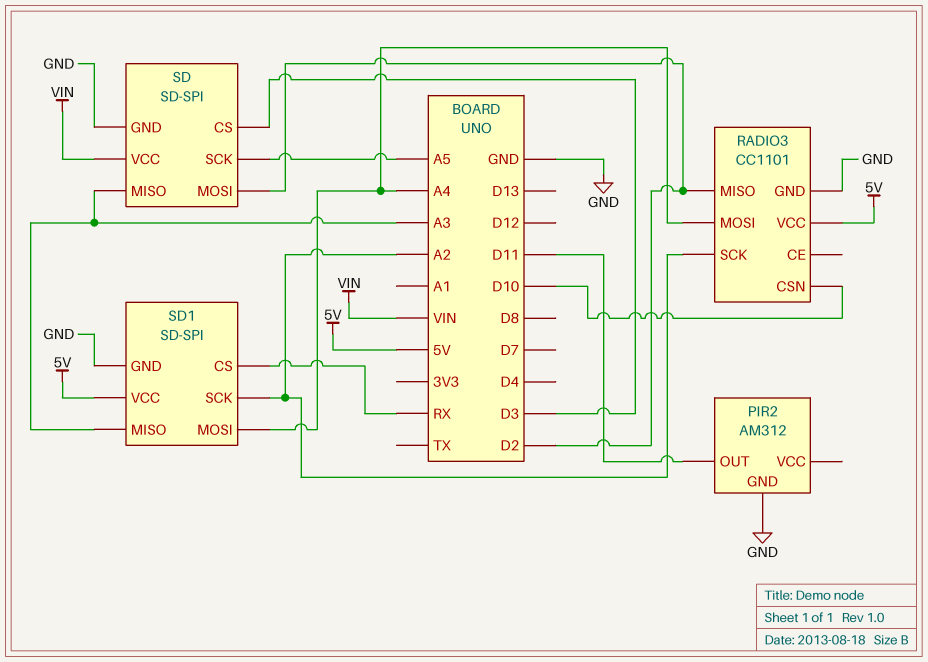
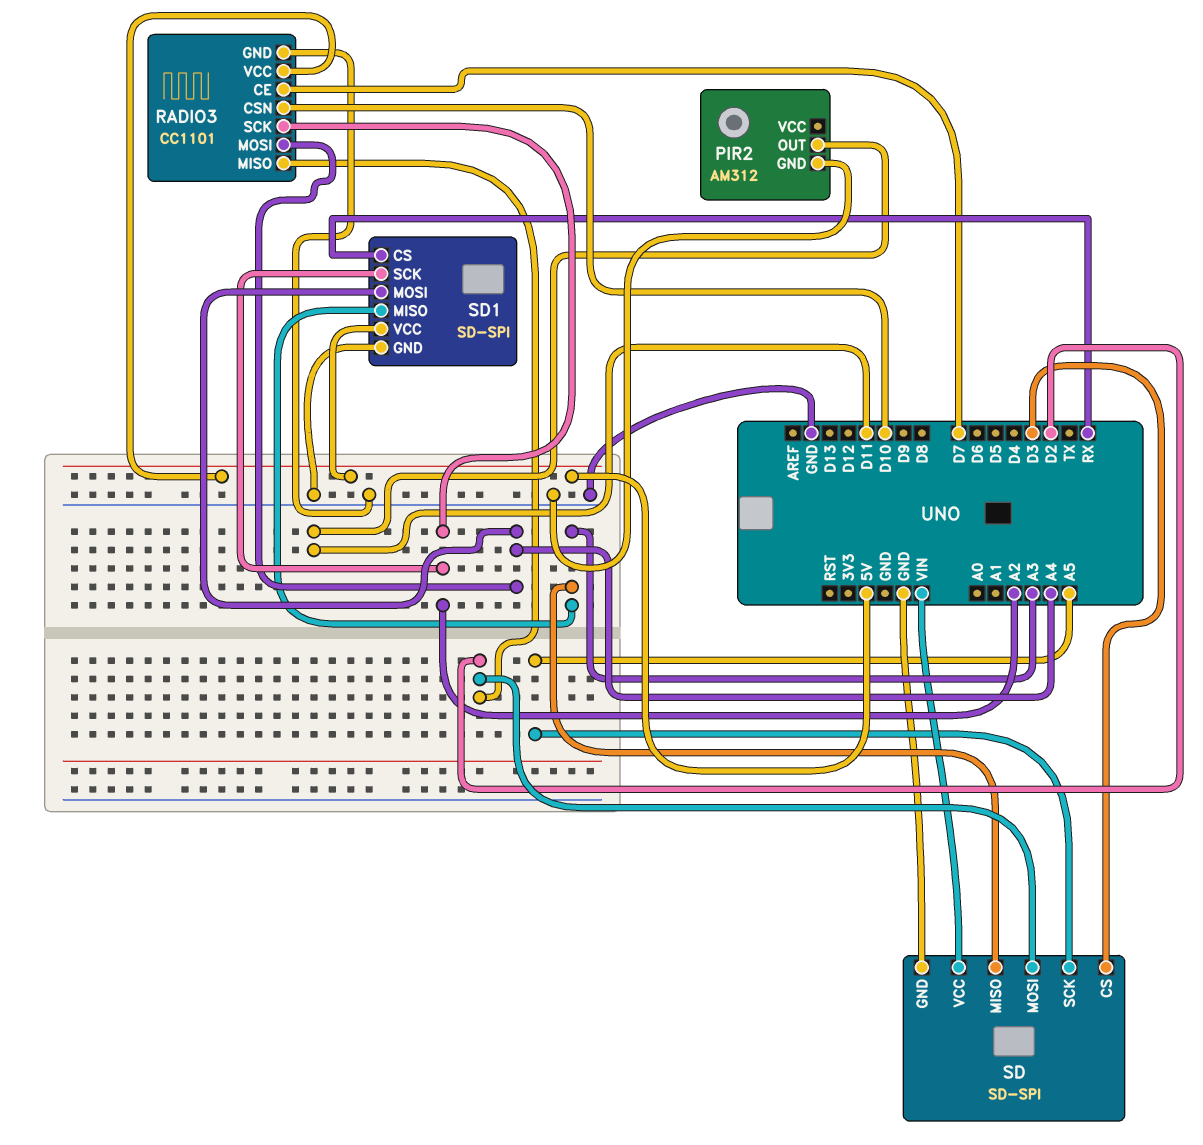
RADIO3 pin CE: none -> D7

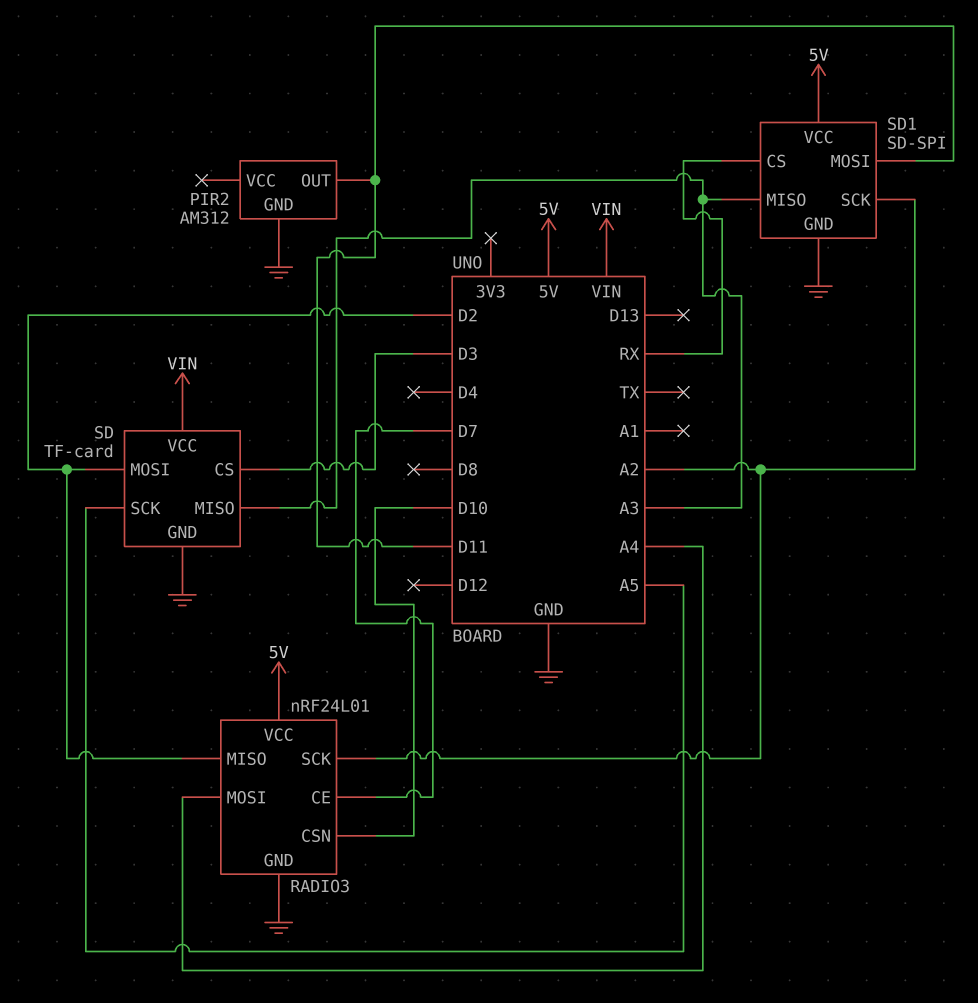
RADIO3: CC1101 -> nRF24L01
SD: SD-SPI -> TF-card
SD1 pin MOSI: A4 -> D11

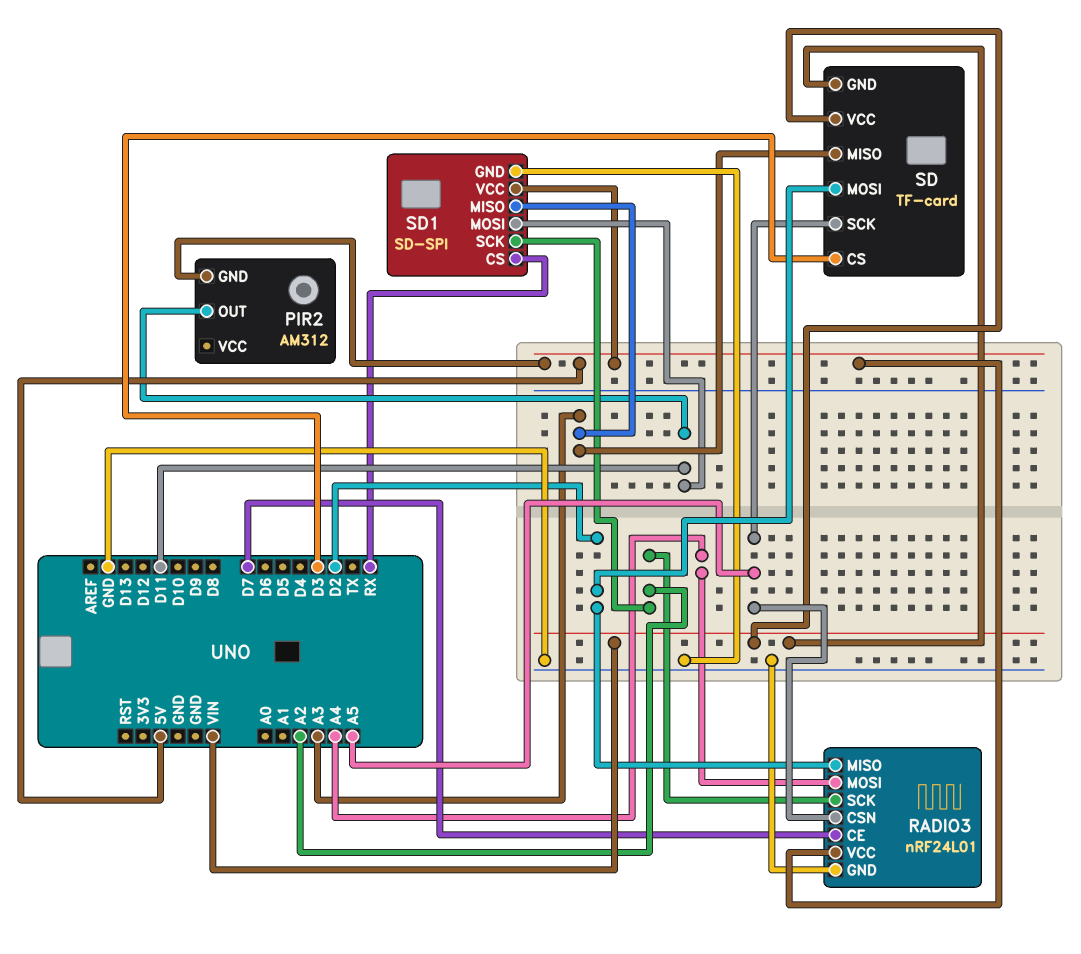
PIR2 pin GND: GND -> 5V
RADIO3 pin CSN: D10 -> A5
SD pin GND: GND -> VIN

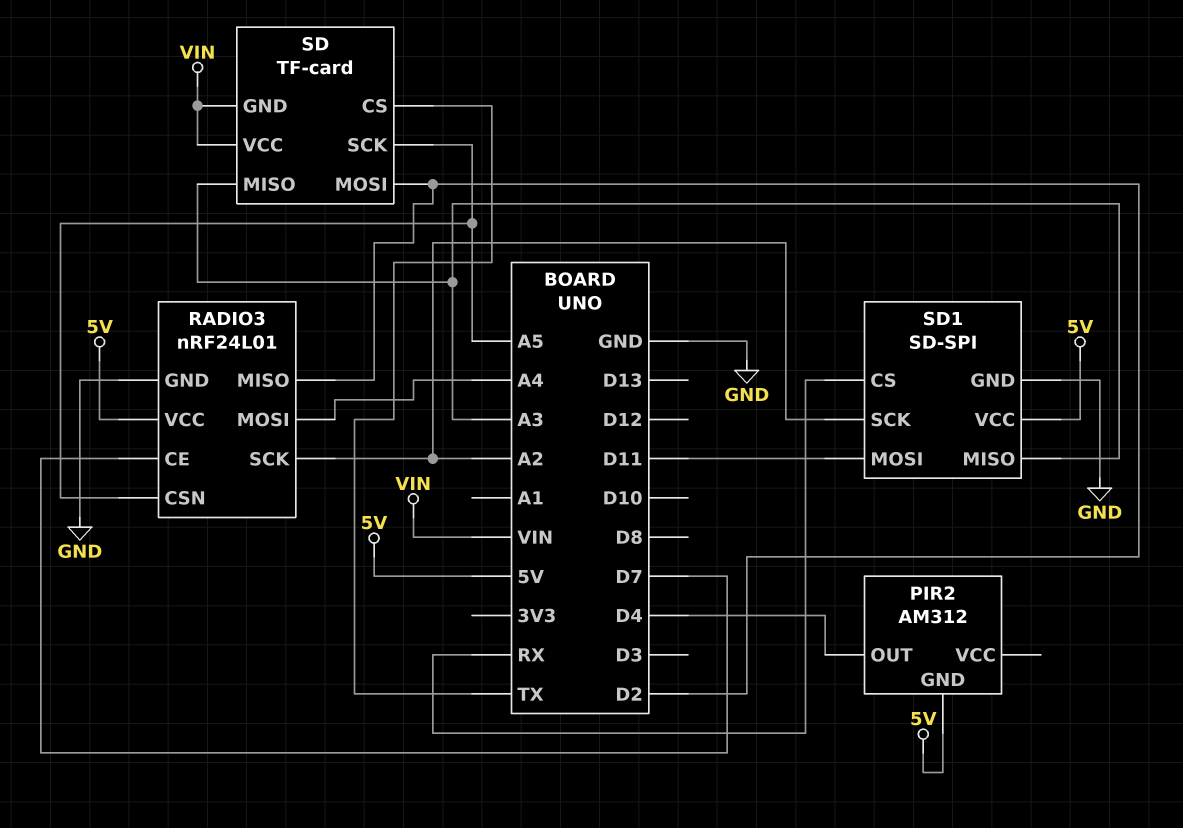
PIR2 pin OUT: D11 -> D4
SD pin CS: D3 -> TX

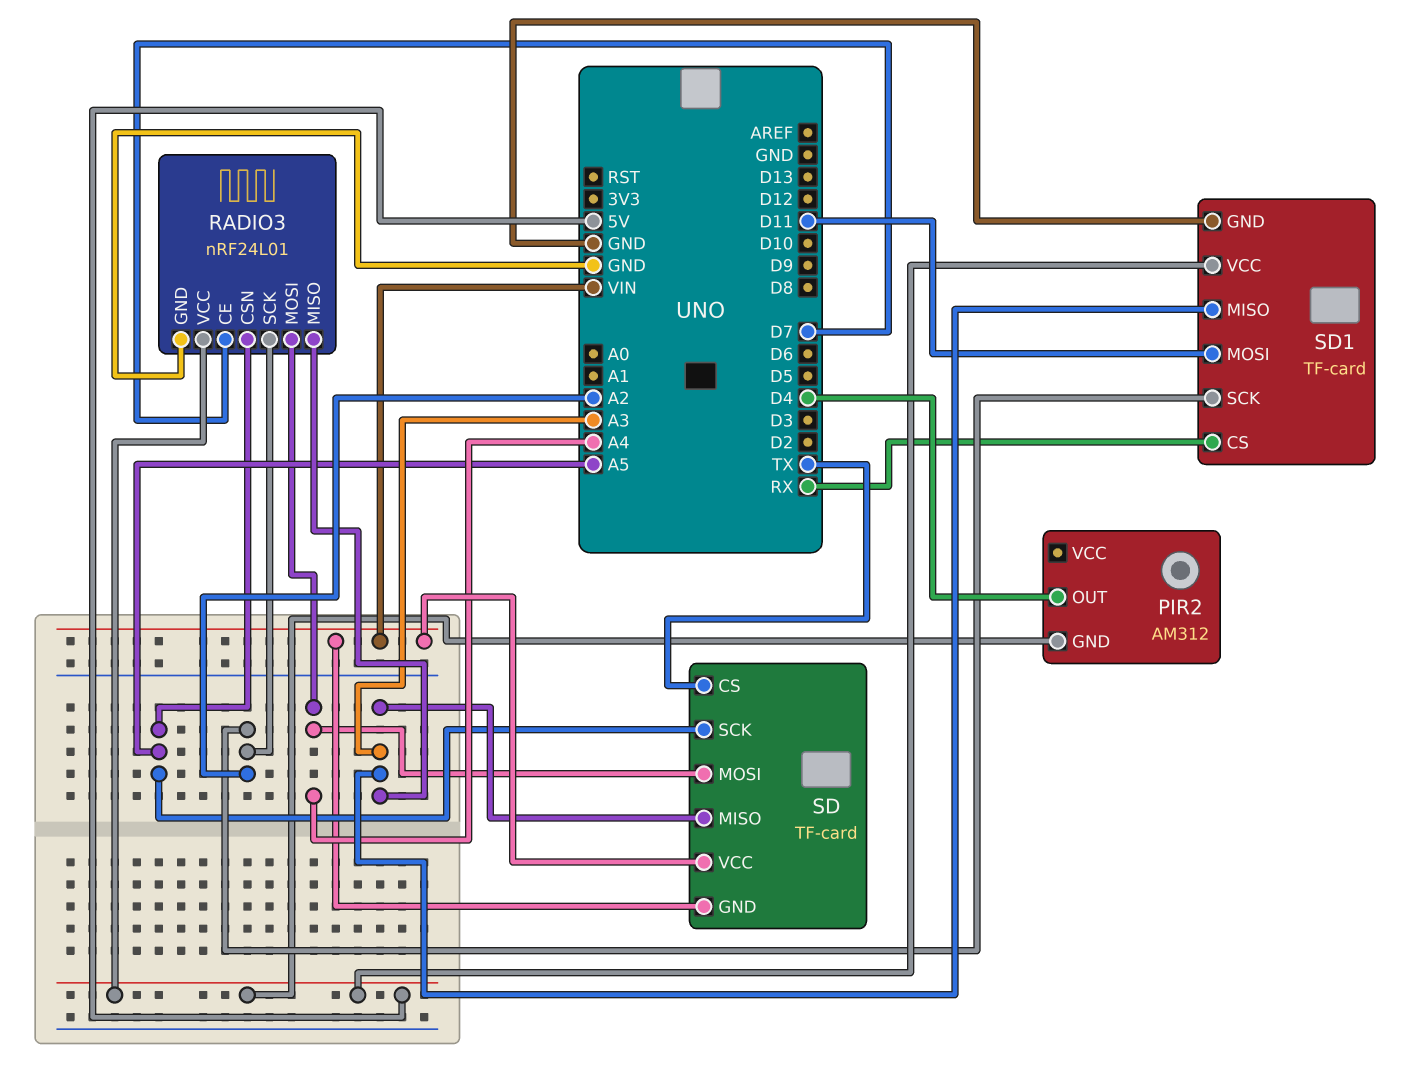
RADIO3 pin MISO: D2 -> A3
SD pin MOSI: D2 -> A4
SD1: SD-SPI -> TF-card

